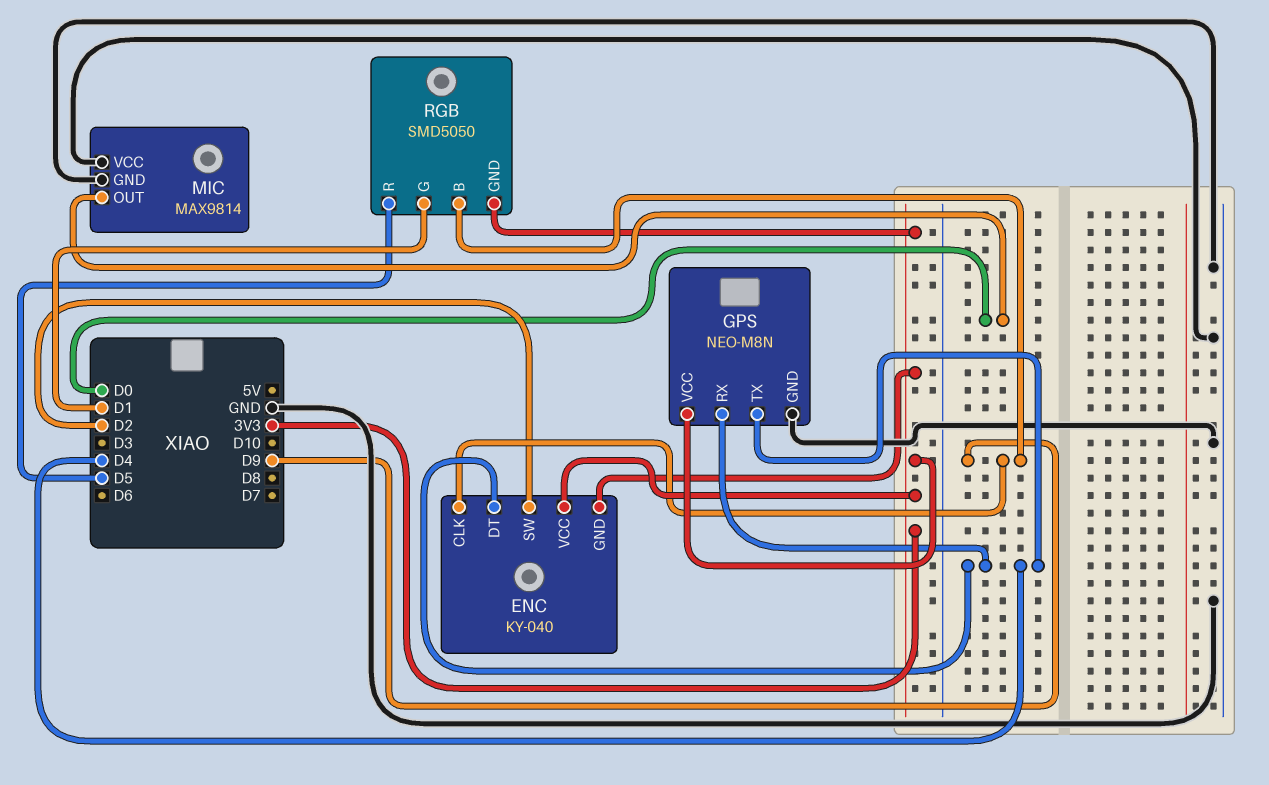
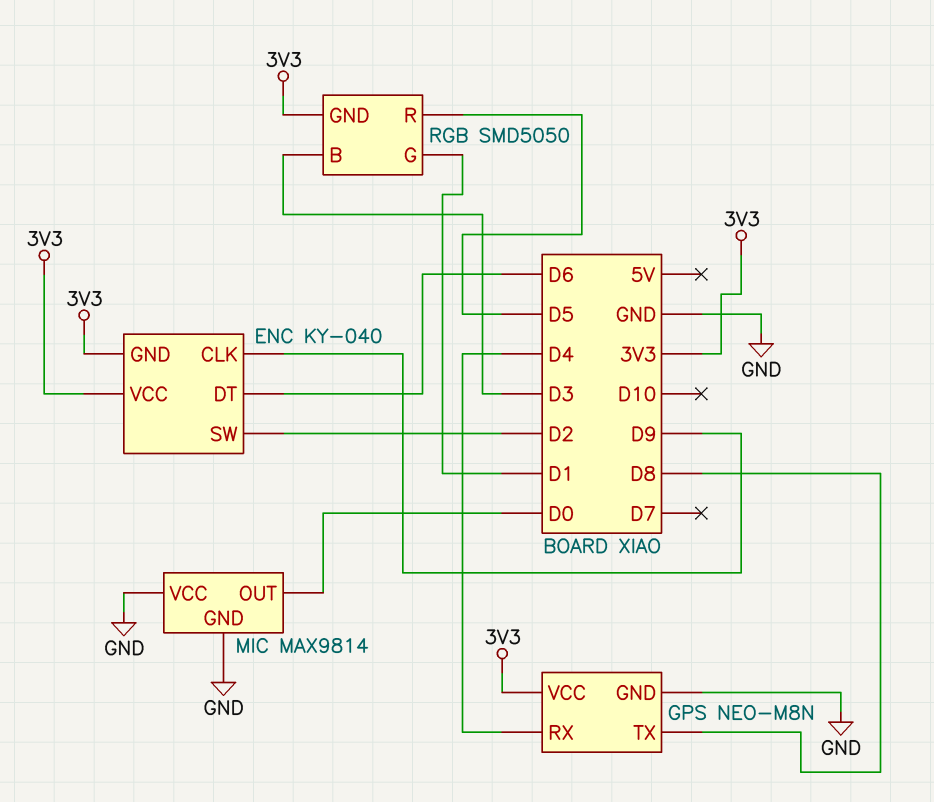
ENC pin DT: D4 -> D6
GPS pin TX: D4 -> D8
RGB pin B: D9 -> D3

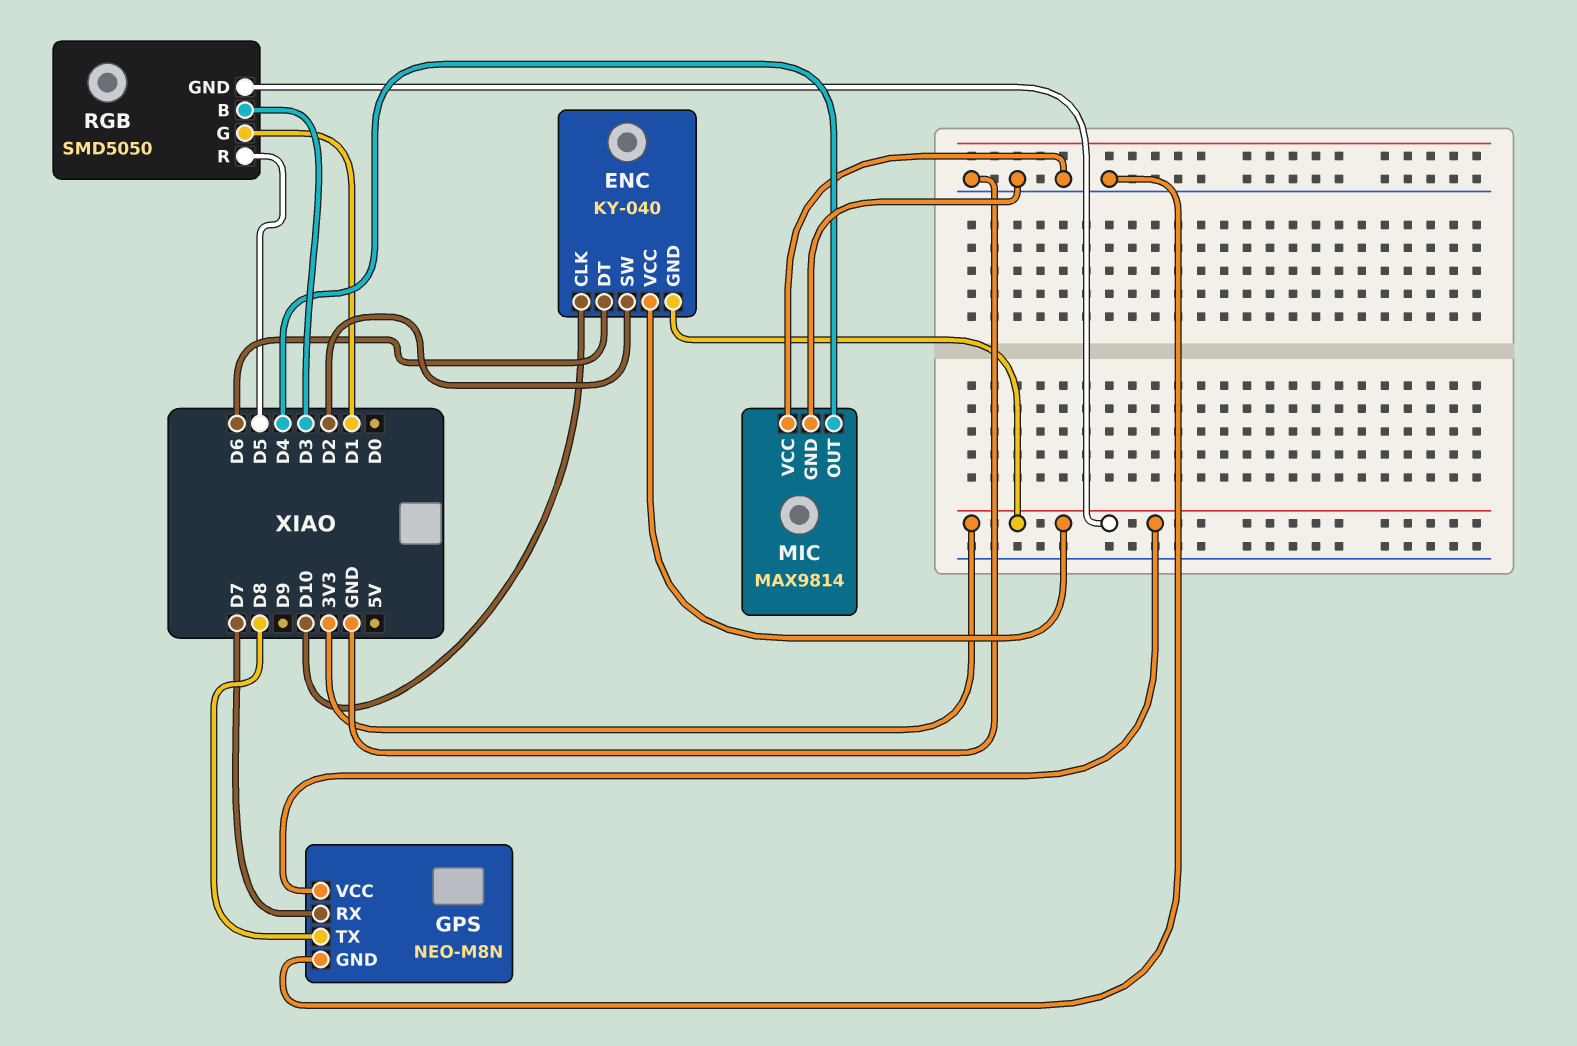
ENC pin CLK: D9 -> D10
GPS pin RX: D4 -> D7
MIC pin OUT: D0 -> D4

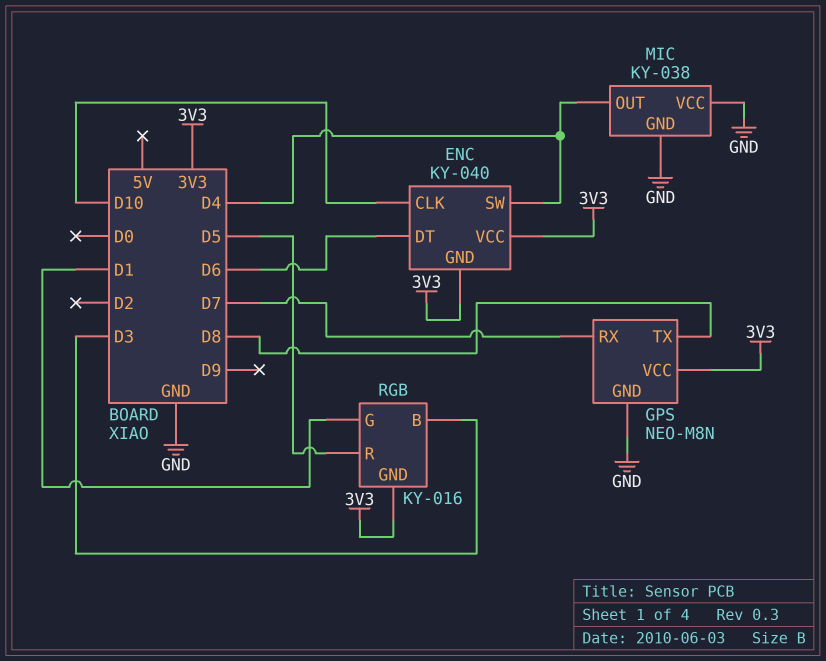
ENC pin SW: D2 -> D4
MIC: MAX9814 -> KY-038
RGB: SMD5050 -> KY-016

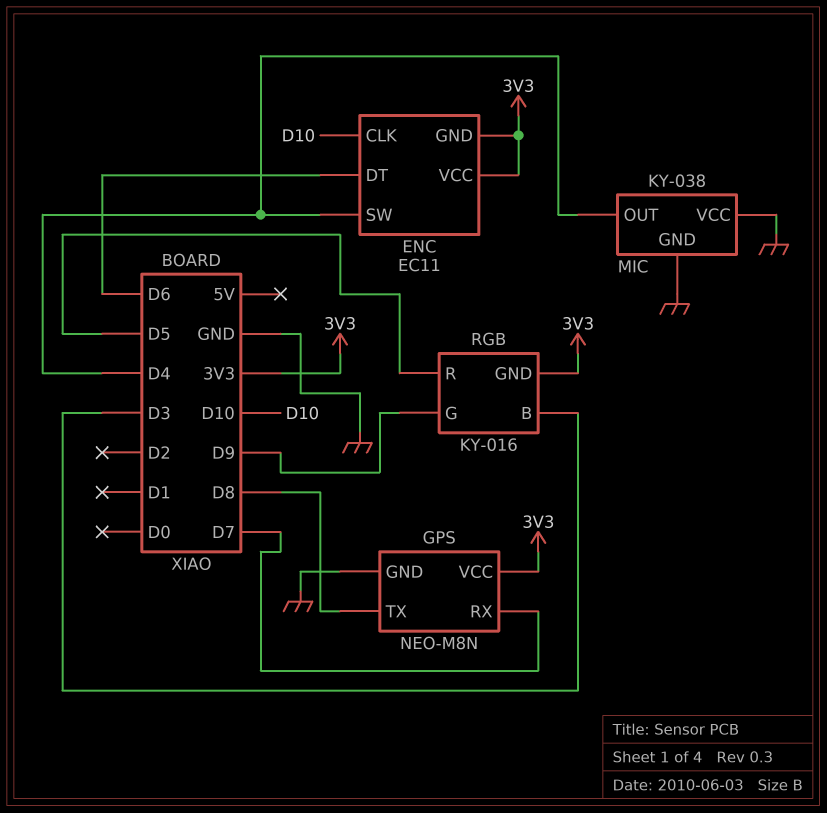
ENC: KY-040 -> EC11
RGB pin G: D1 -> D9

